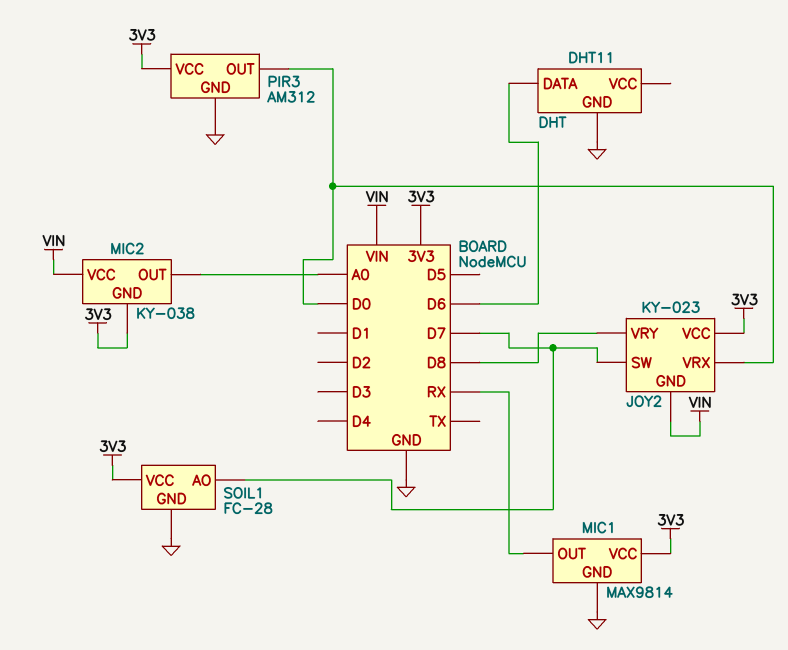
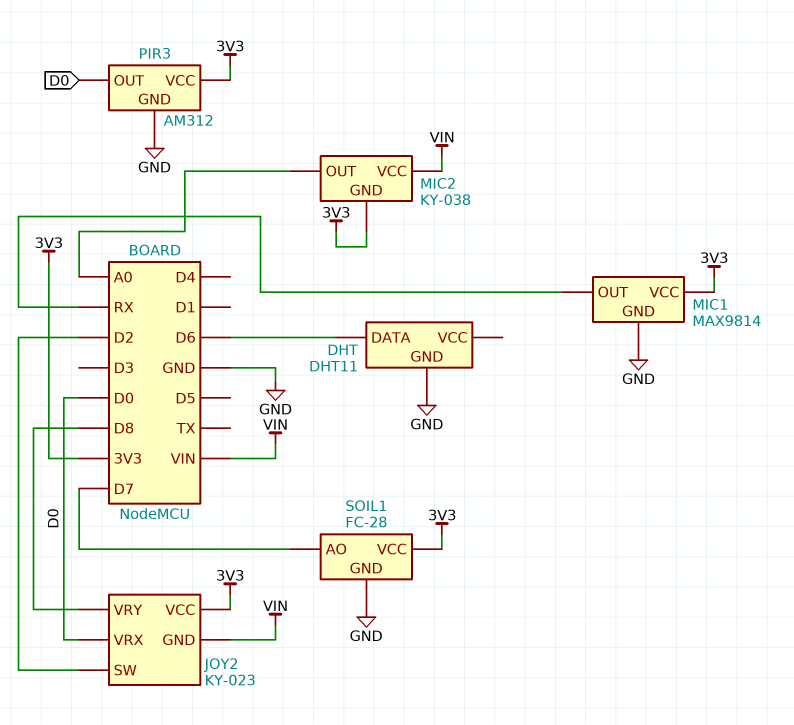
JOY2 pin SW: D7 -> D2

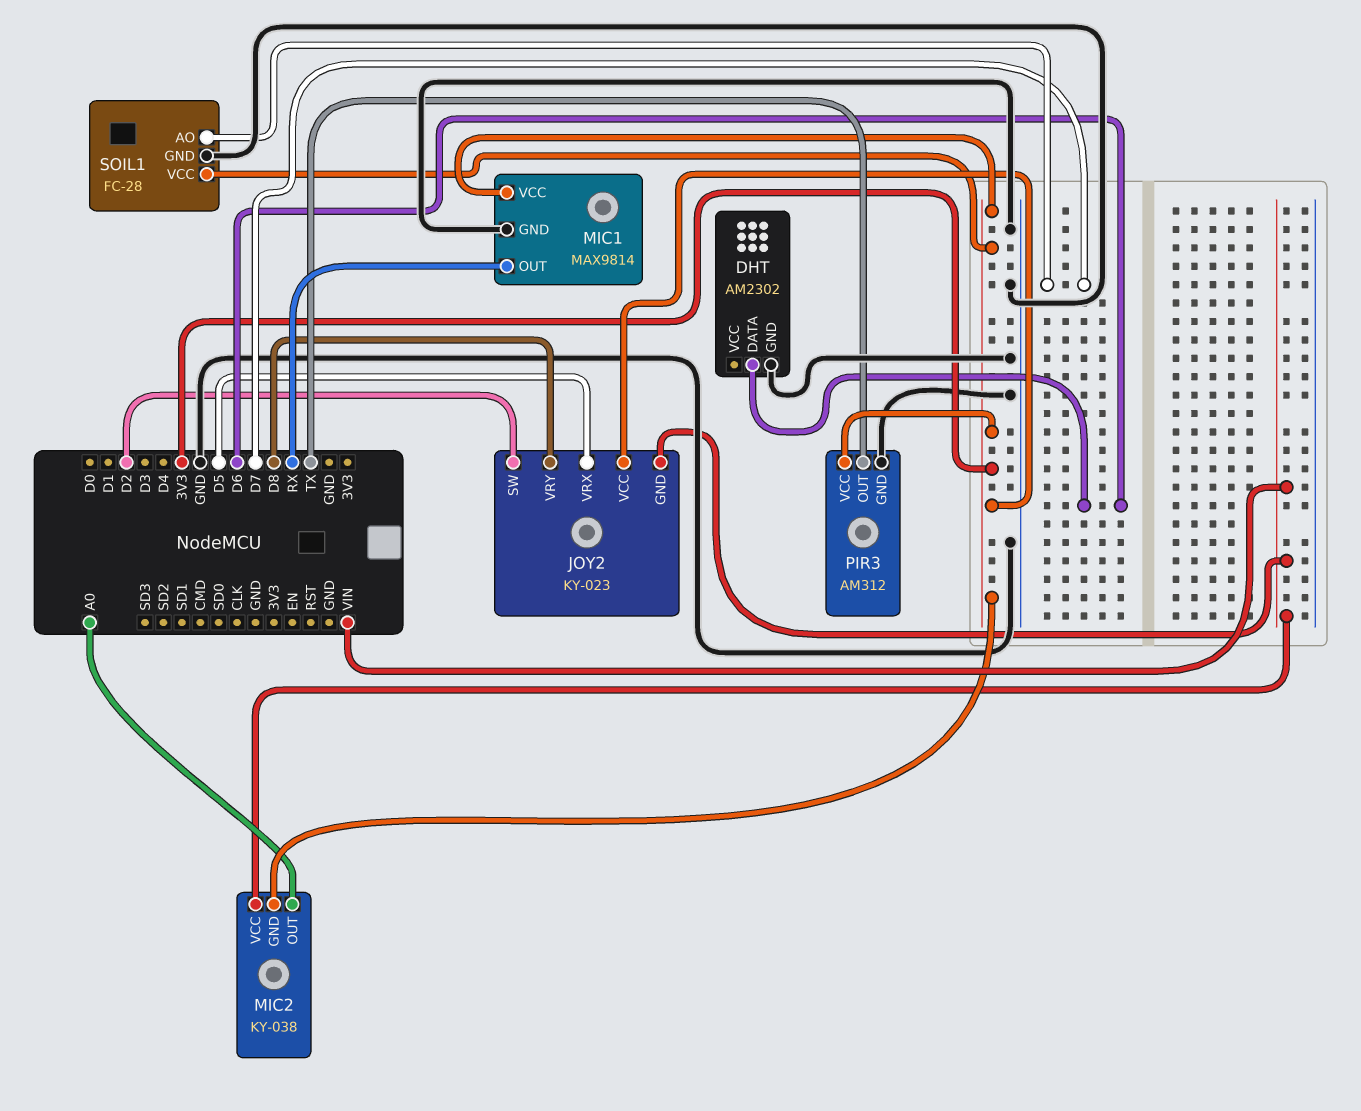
DHT: DHT11 -> AM2302
JOY2 pin VRX: D0 -> D5
PIR3 pin OUT: D0 -> TX

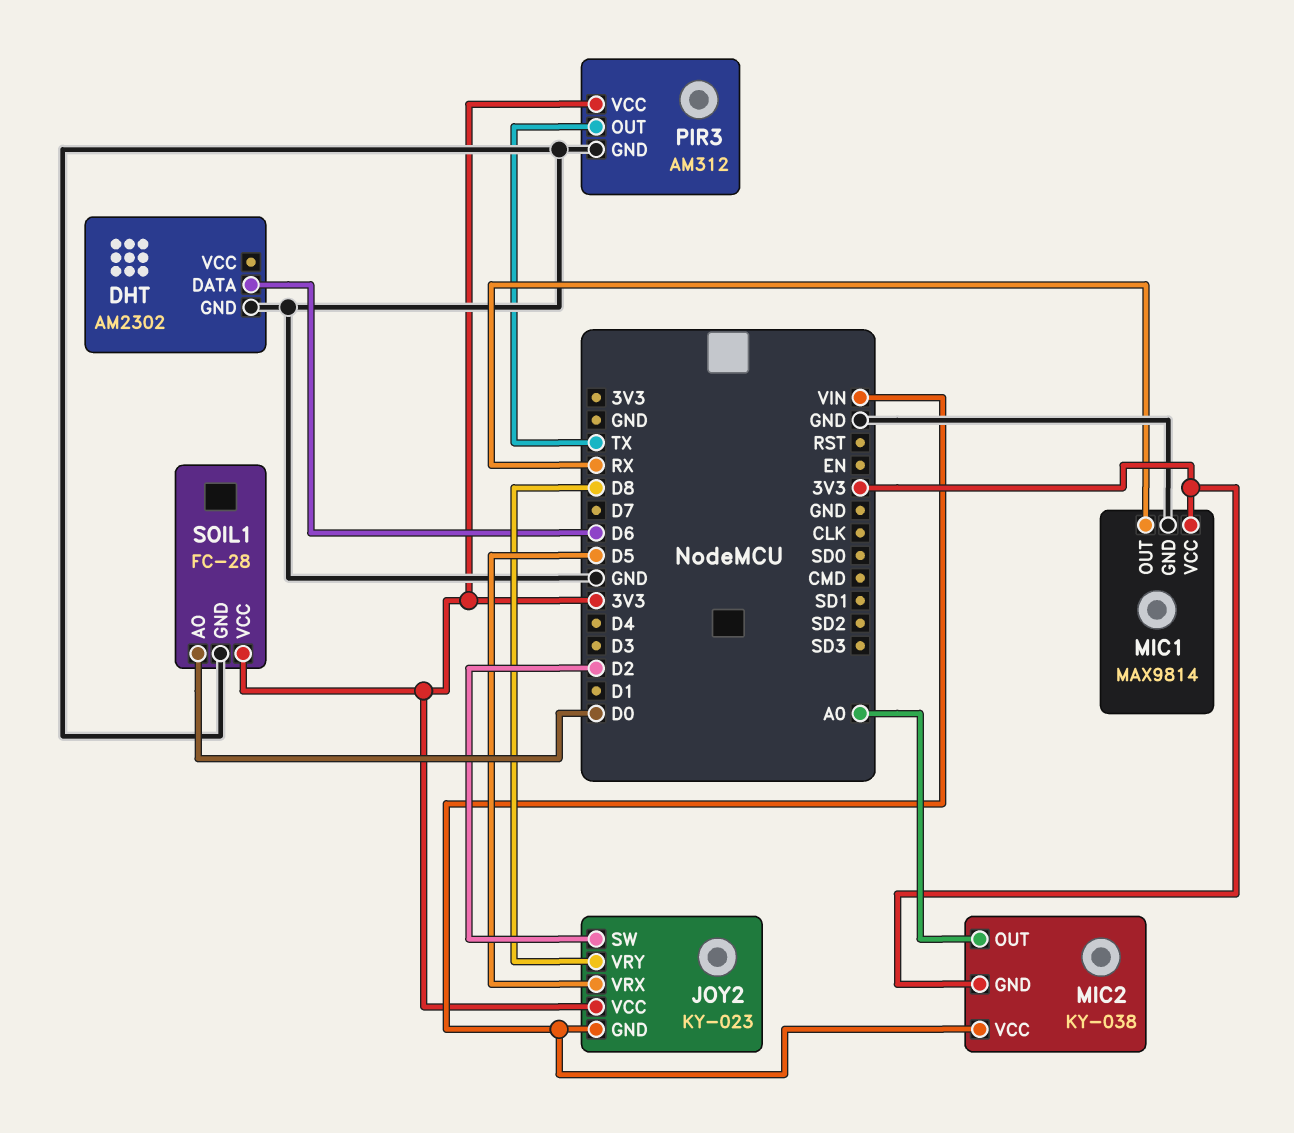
SOIL1 pin AO: D7 -> D0

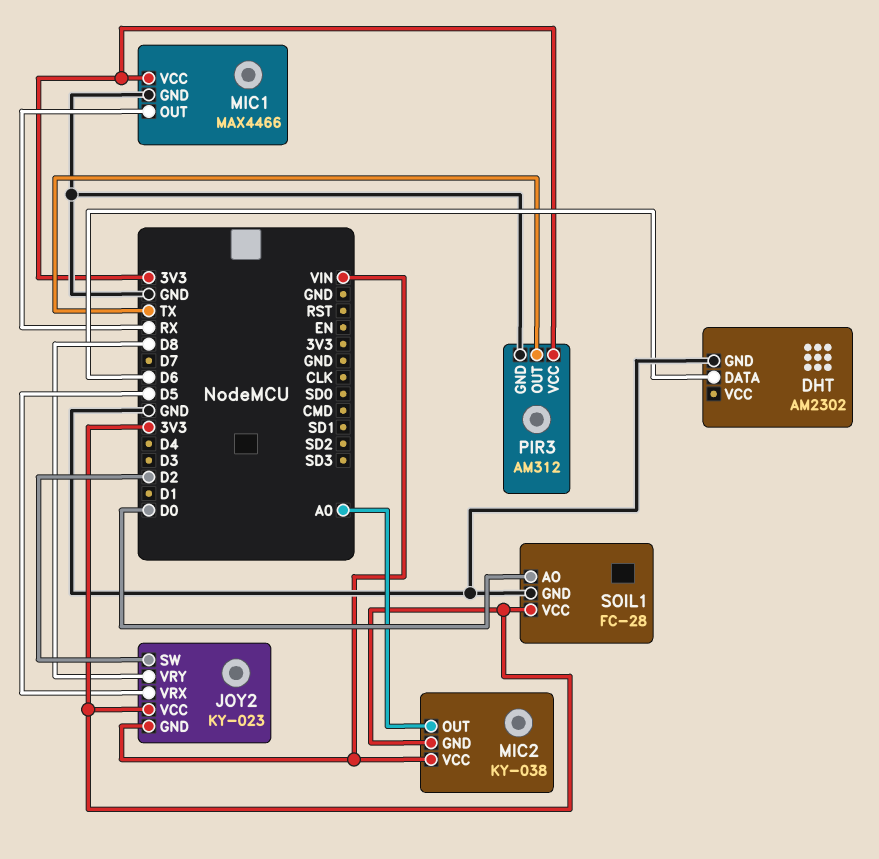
MIC1: MAX9814 -> MAX4466

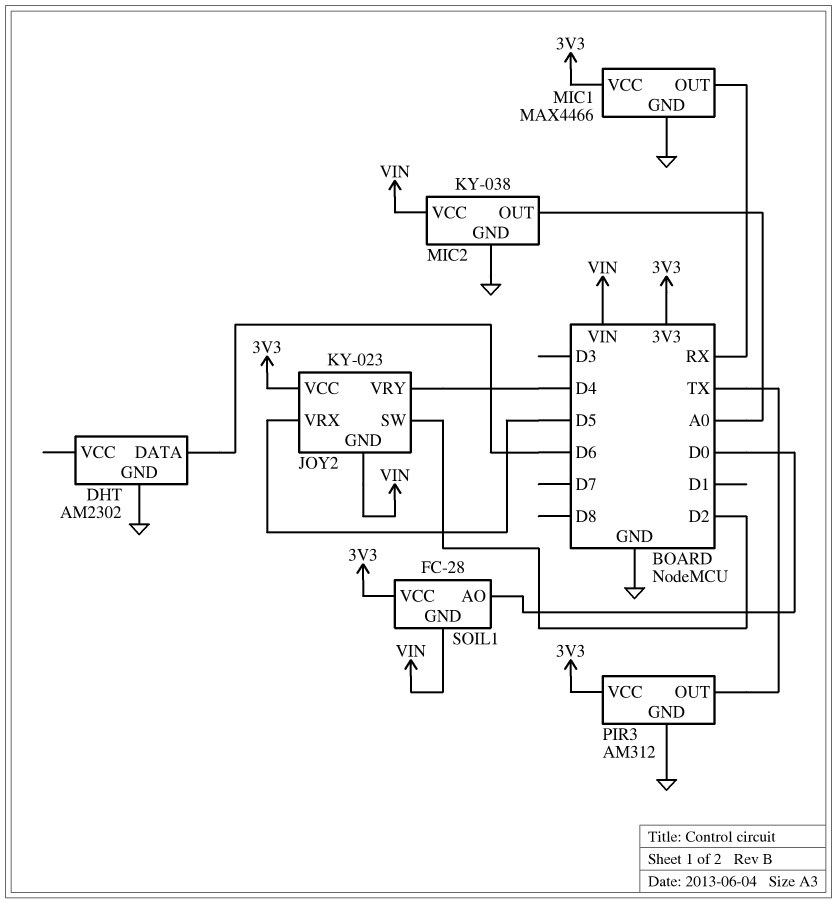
JOY2 pin VRY: D8 -> D4
MIC2 pin GND: 3V3 -> GND
SOIL1 pin GND: GND -> VIN

